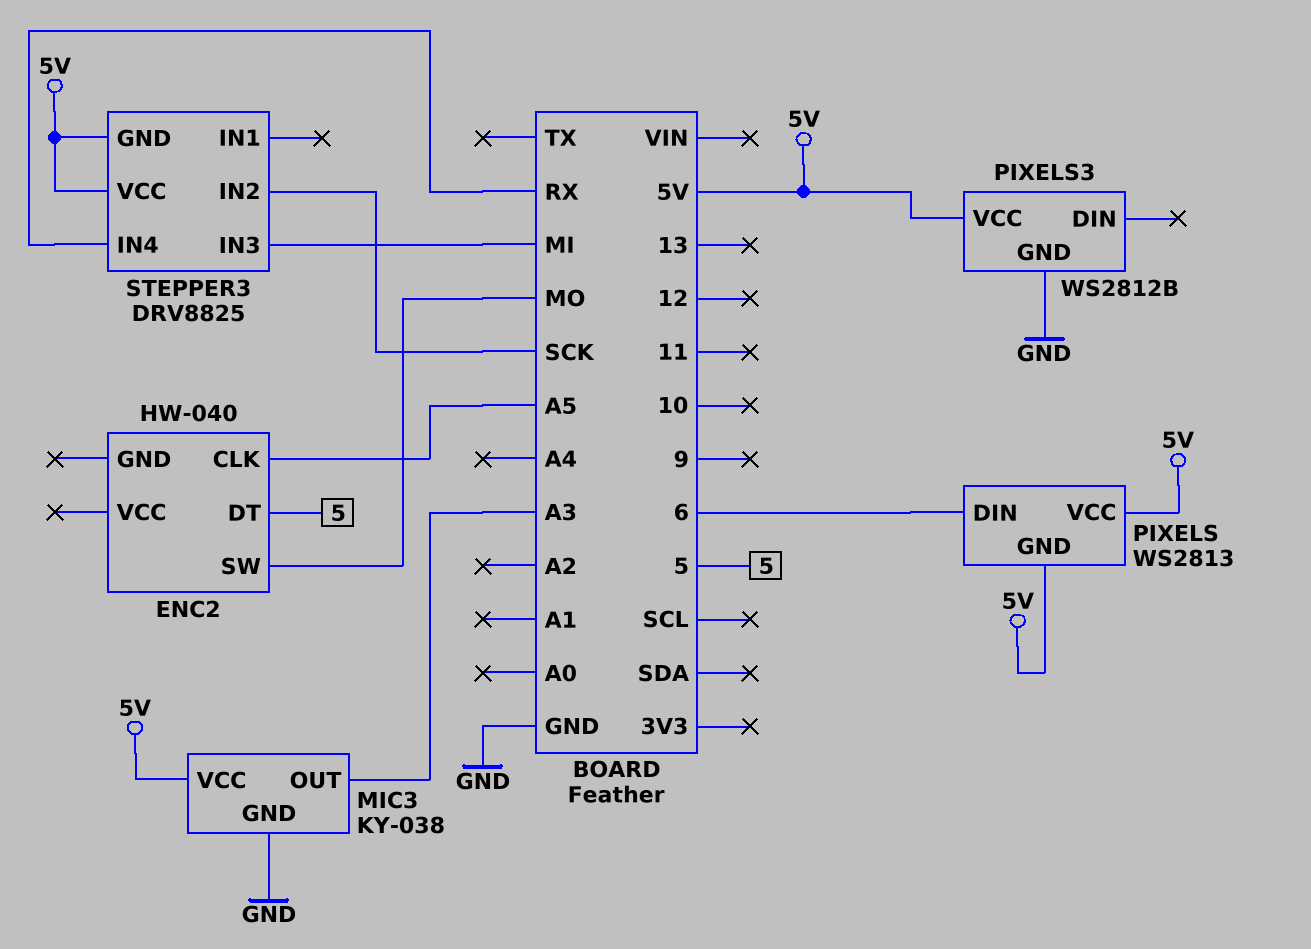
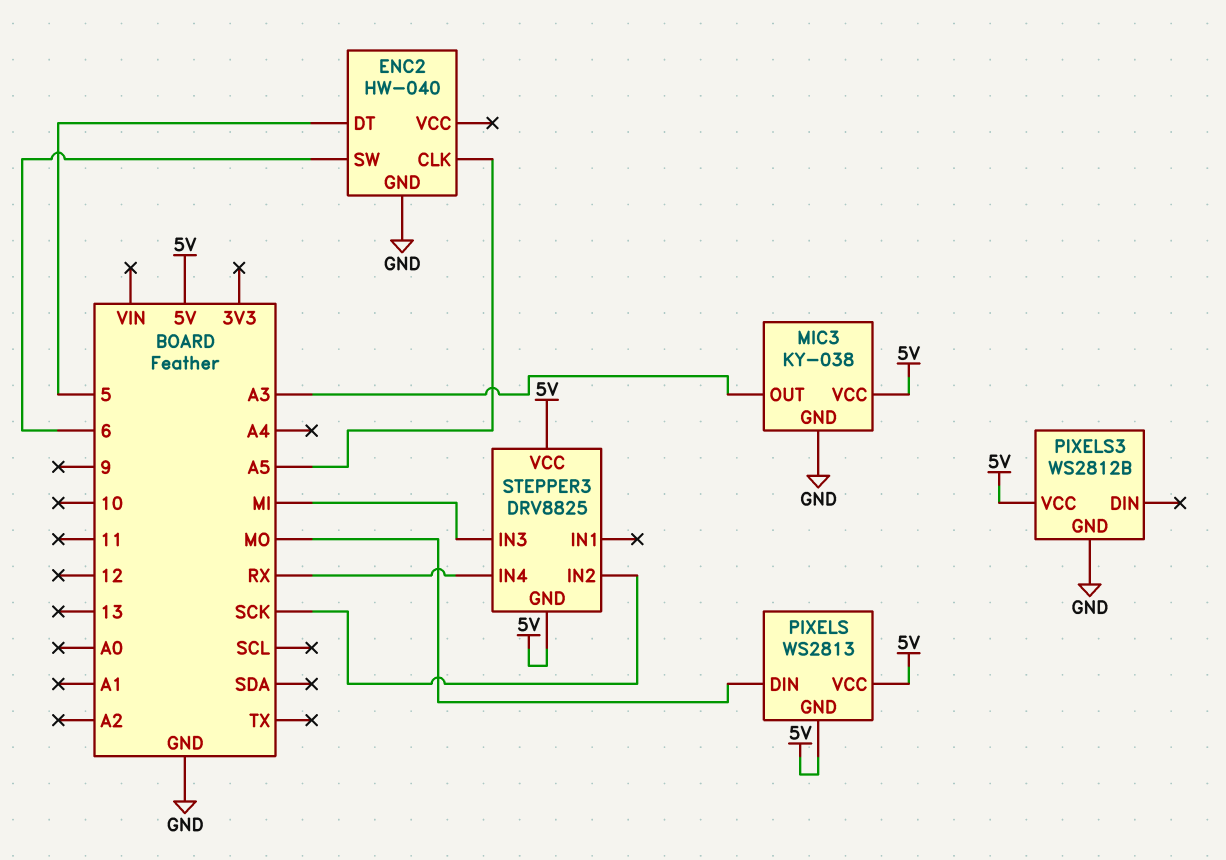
ENC2 pin GND: none -> GND
ENC2 pin SW: MO -> 6
PIXELS pin DIN: 6 -> MO

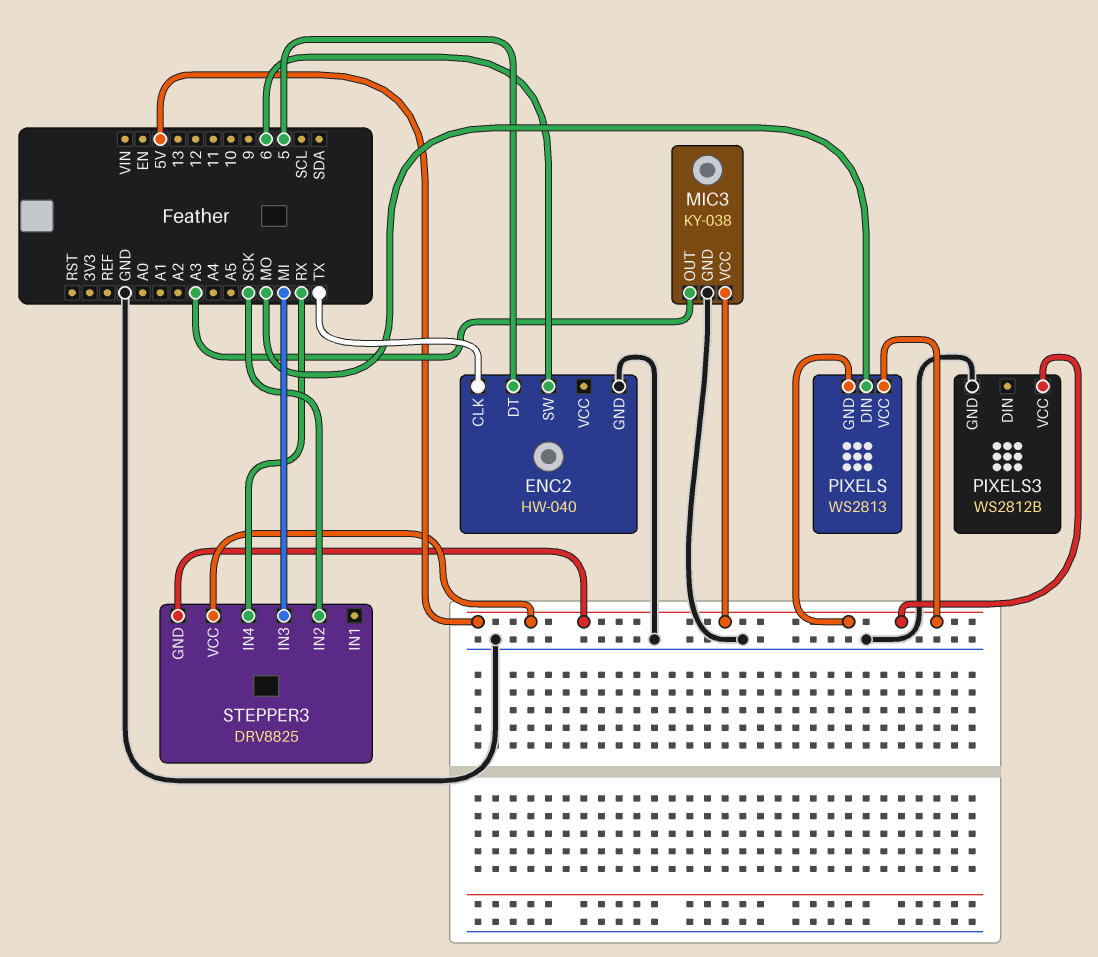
ENC2 pin CLK: A5 -> TX

